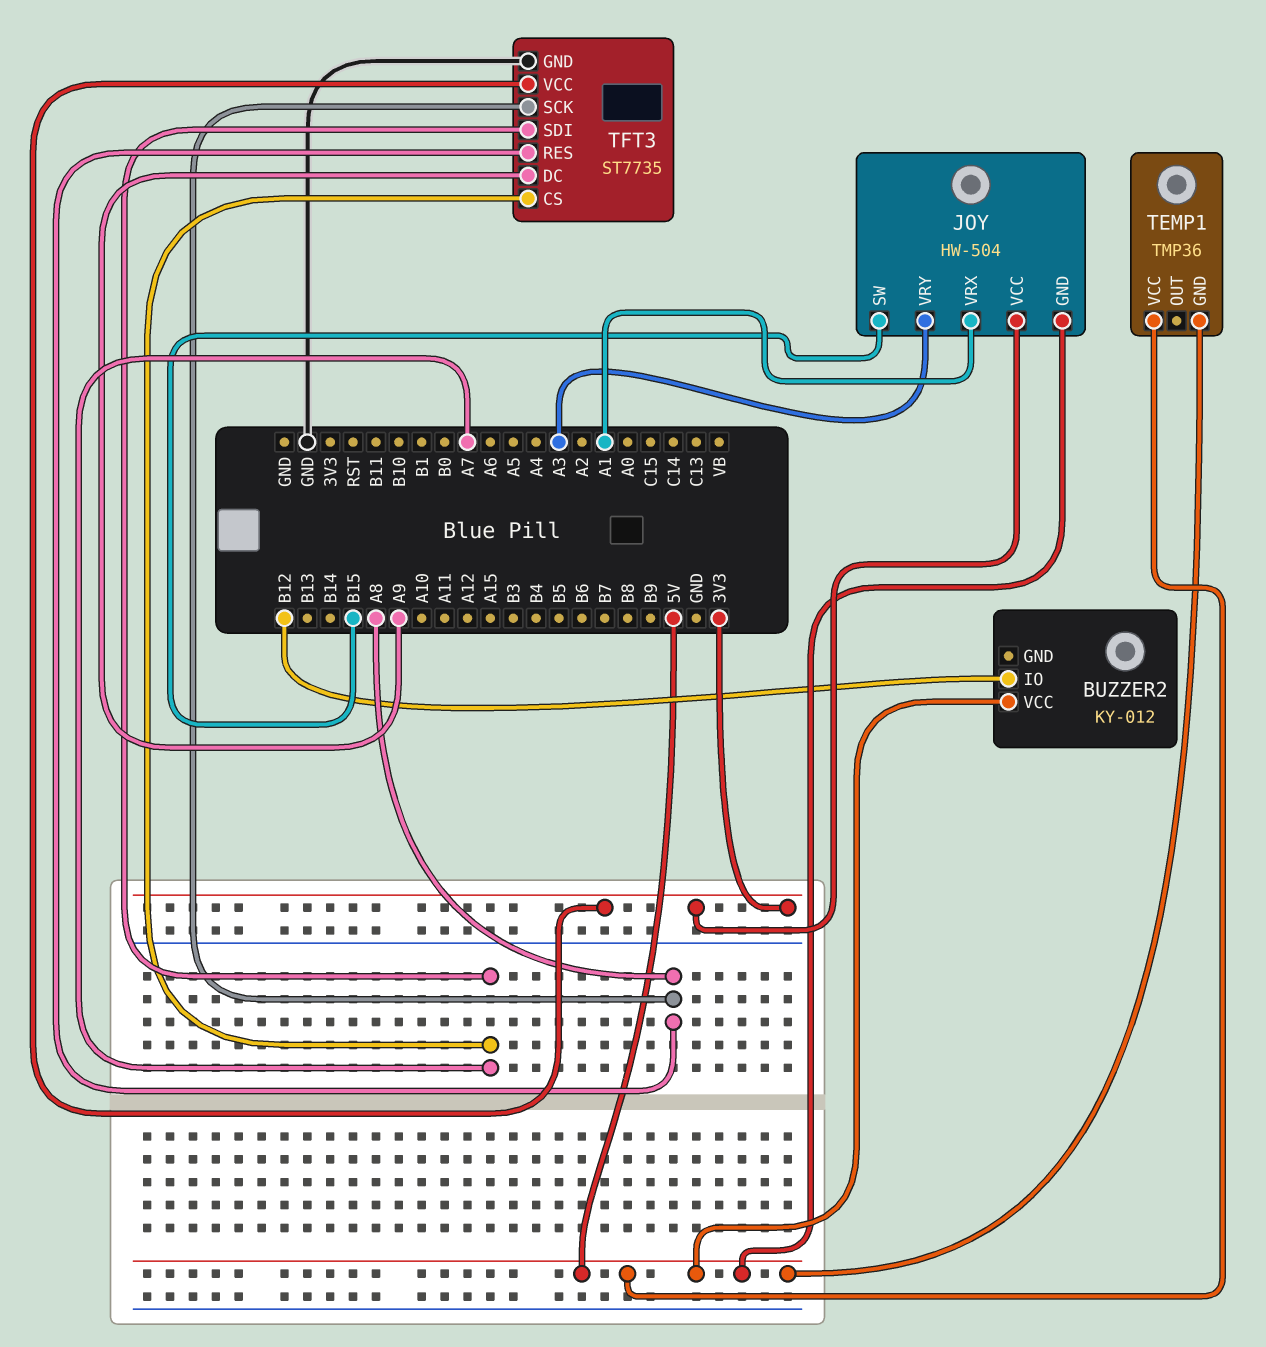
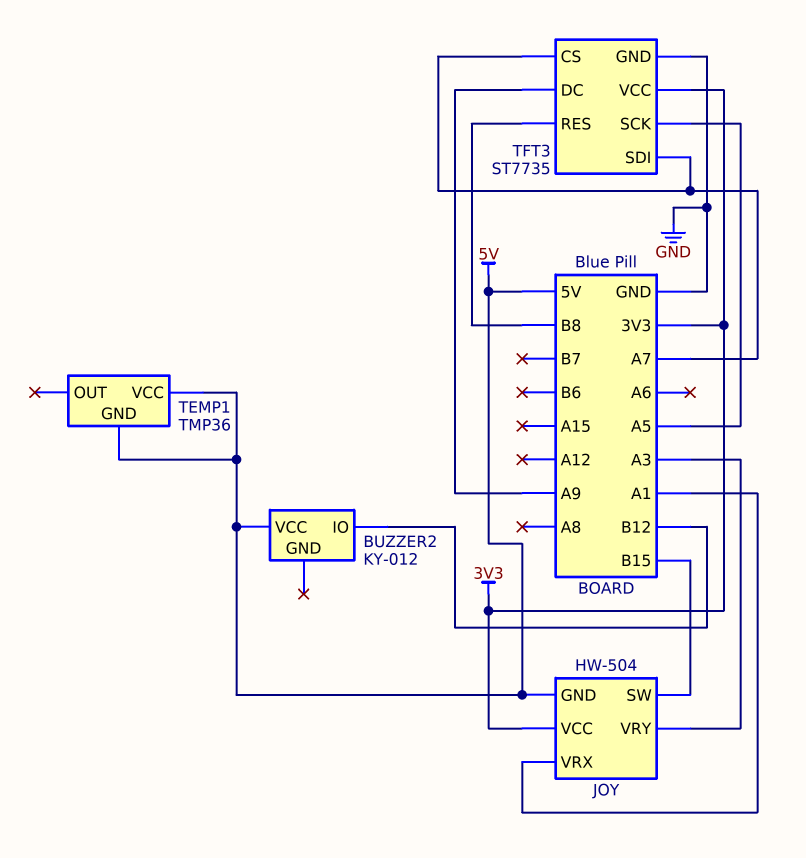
TFT3 pin RES: A8 -> B8
TFT3 pin SCK: A8 -> A5

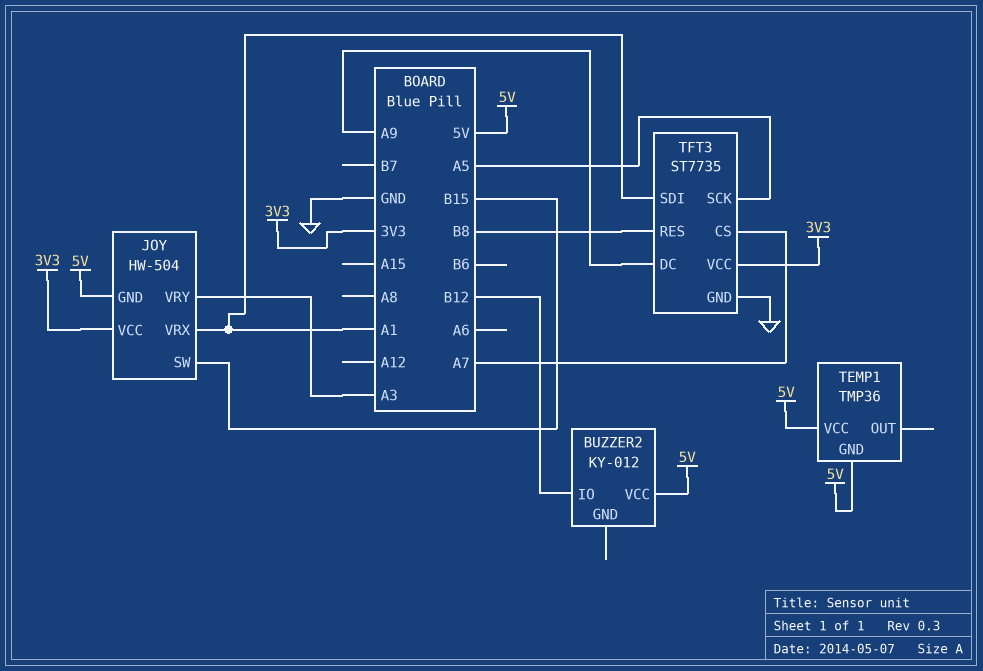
TFT3 pin SDI: A7 -> A1

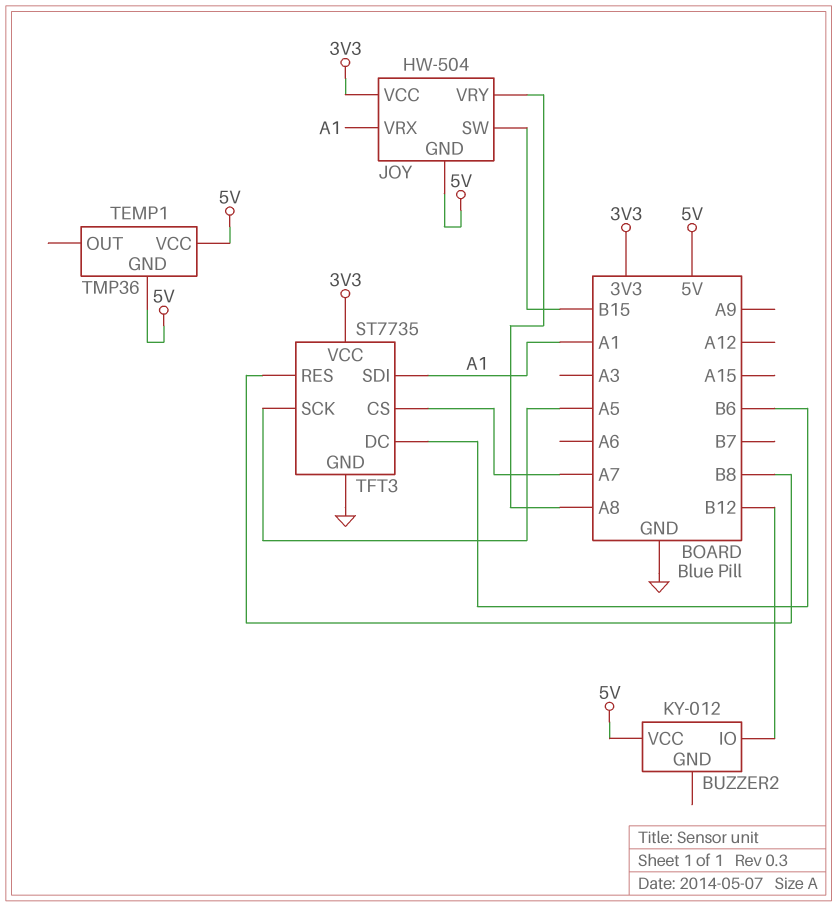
JOY pin VRY: A3 -> A8
TFT3 pin DC: A9 -> B6

